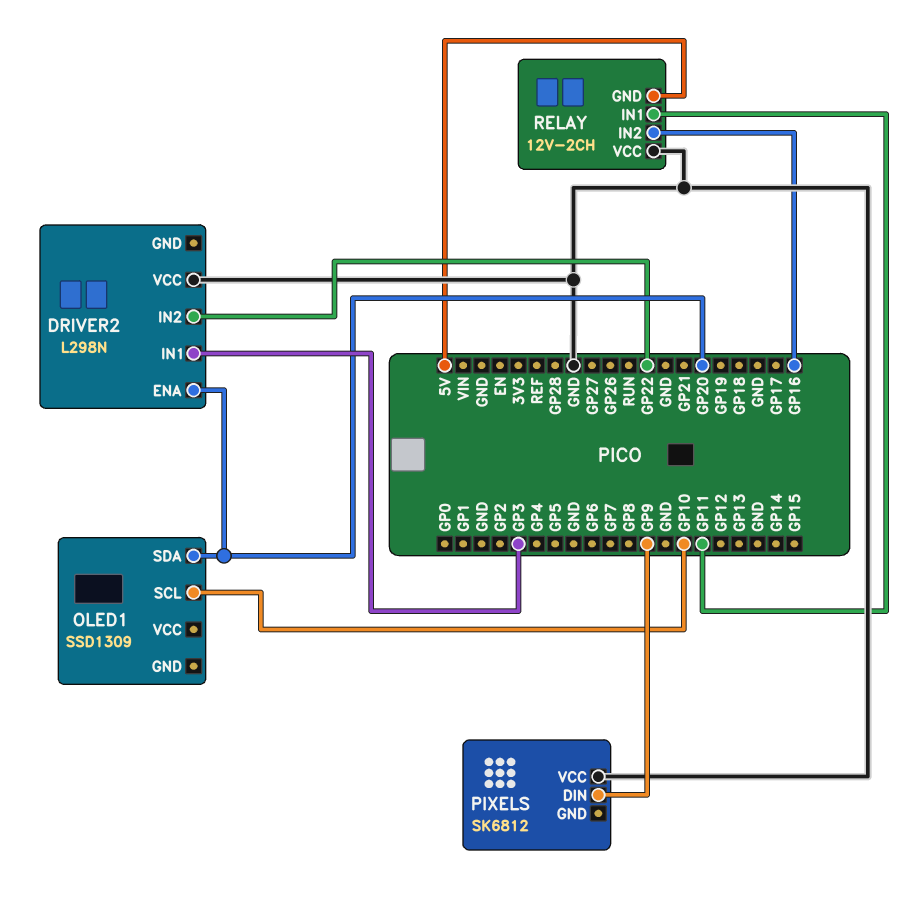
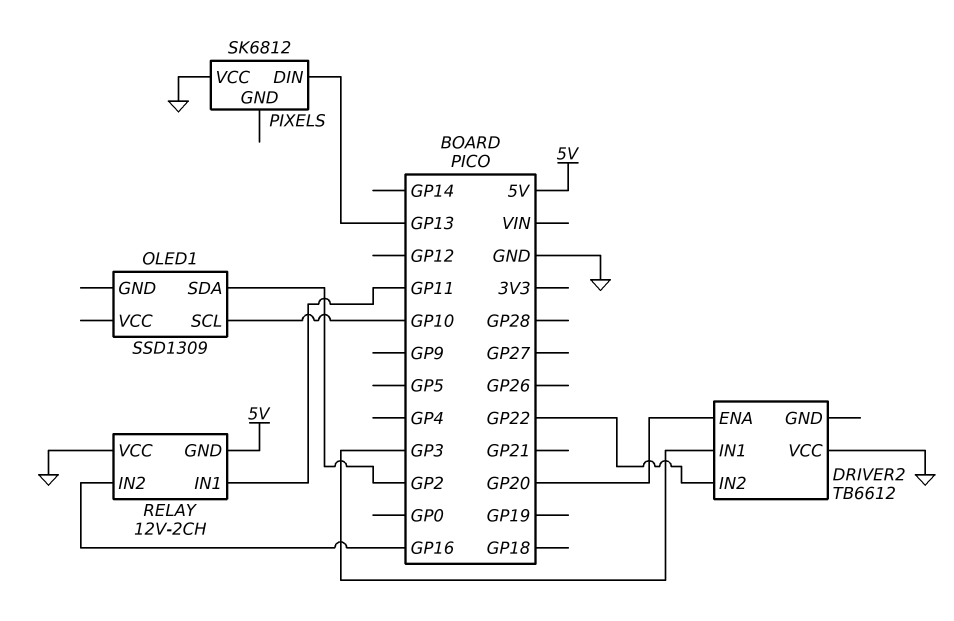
DRIVER2: L298N -> TB6612
OLED1 pin SDA: GP20 -> GP2
PIXELS pin DIN: GP9 -> GP13

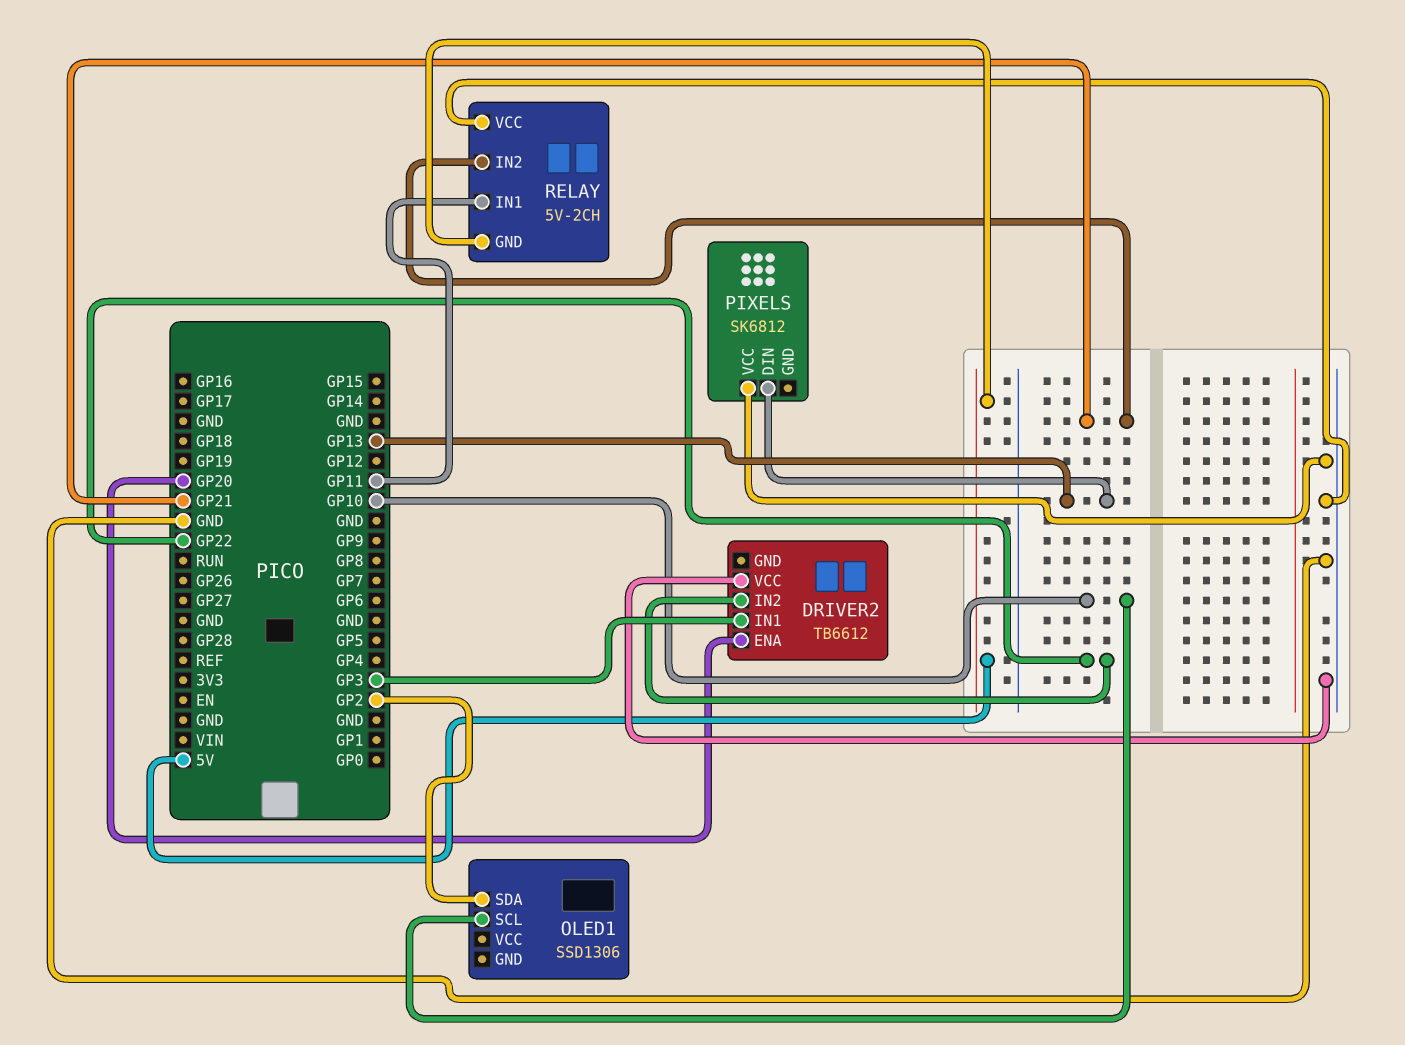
OLED1: SSD1309 -> SSD1306
RELAY: 12V-2CH -> 5V-2CH
RELAY pin IN2: GP16 -> GP21

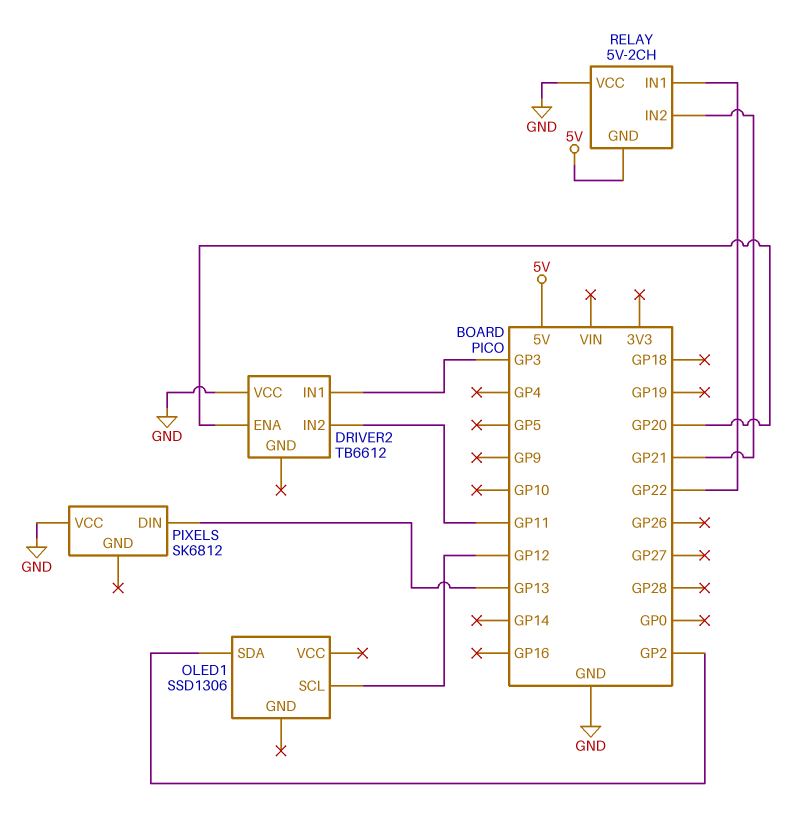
DRIVER2 pin IN2: GP22 -> GP11
OLED1 pin SCL: GP10 -> GP12
RELAY pin IN1: GP11 -> GP22

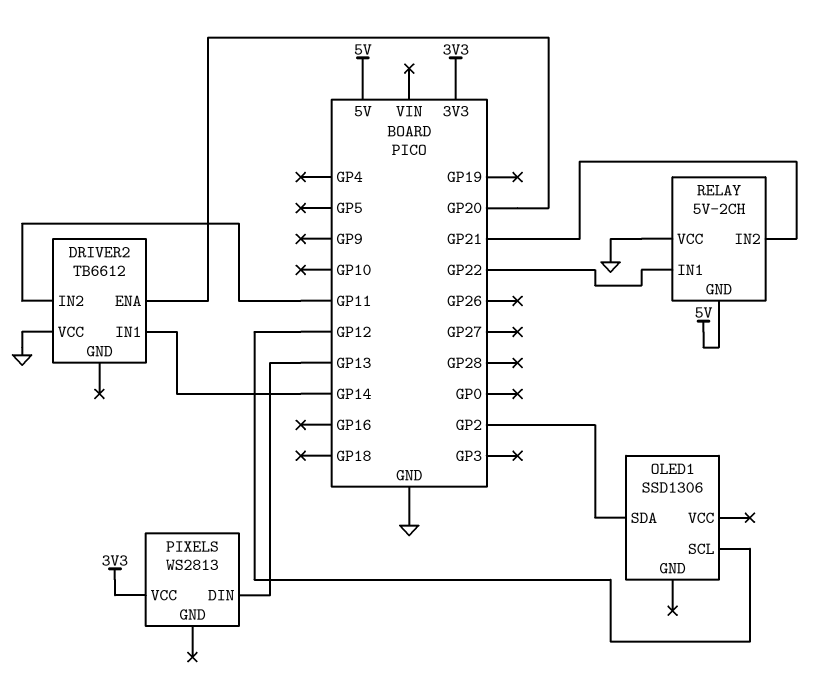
DRIVER2 pin IN1: GP3 -> GP14
PIXELS: SK6812 -> WS2813
PIXELS pin VCC: GND -> 3V3

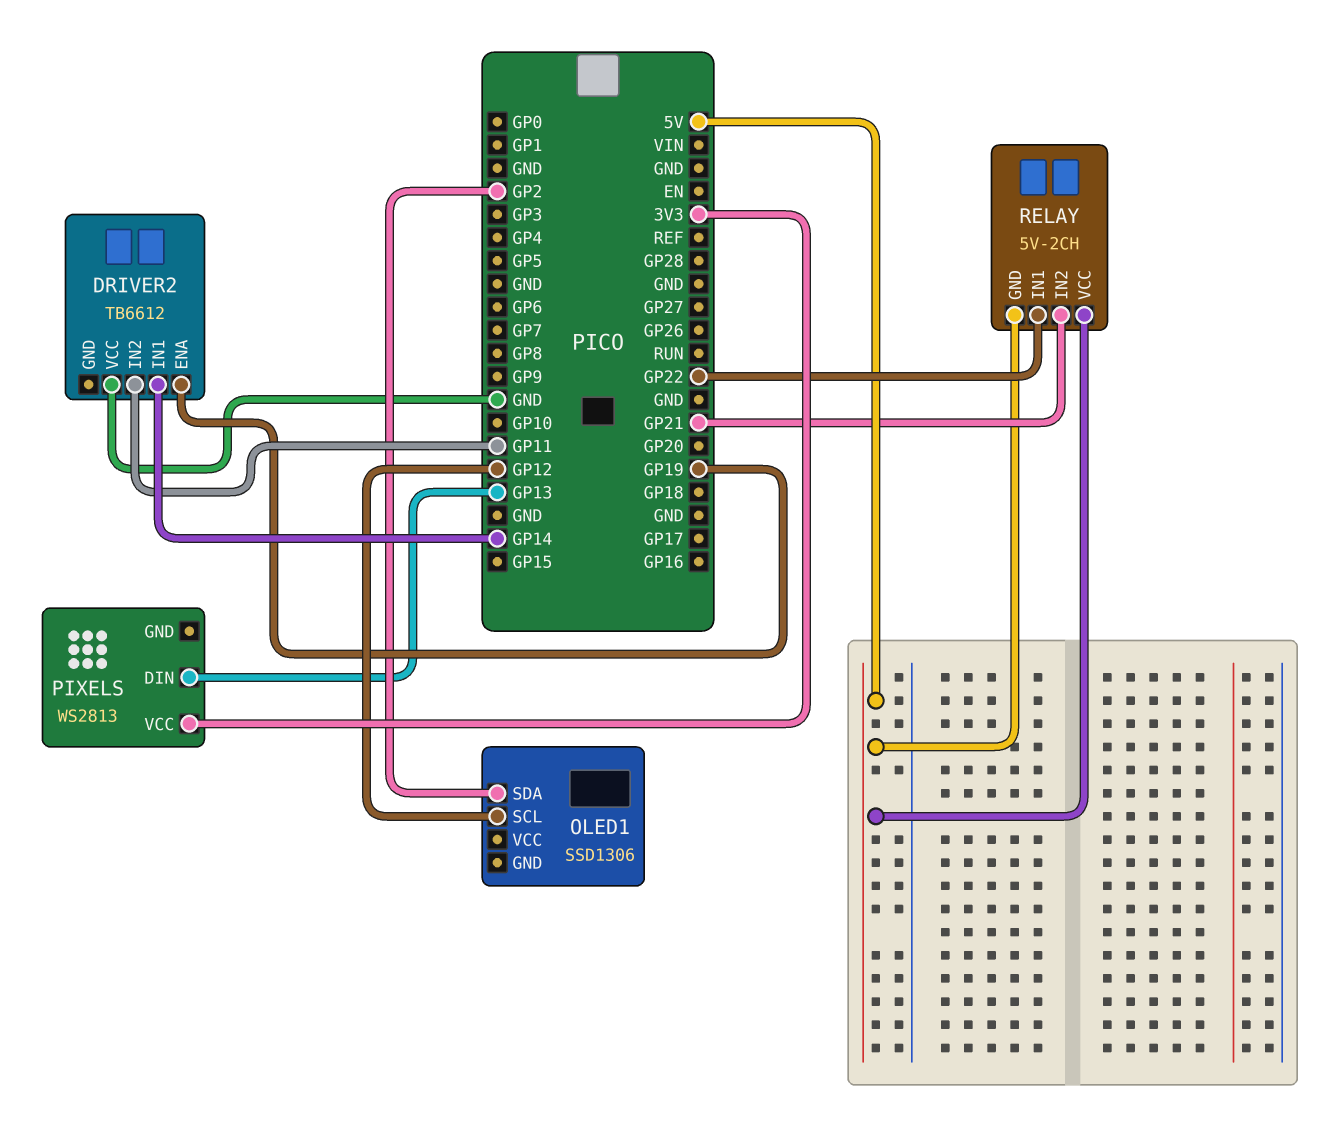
DRIVER2 pin ENA: GP20 -> GP19
RELAY pin VCC: GND -> 5V

